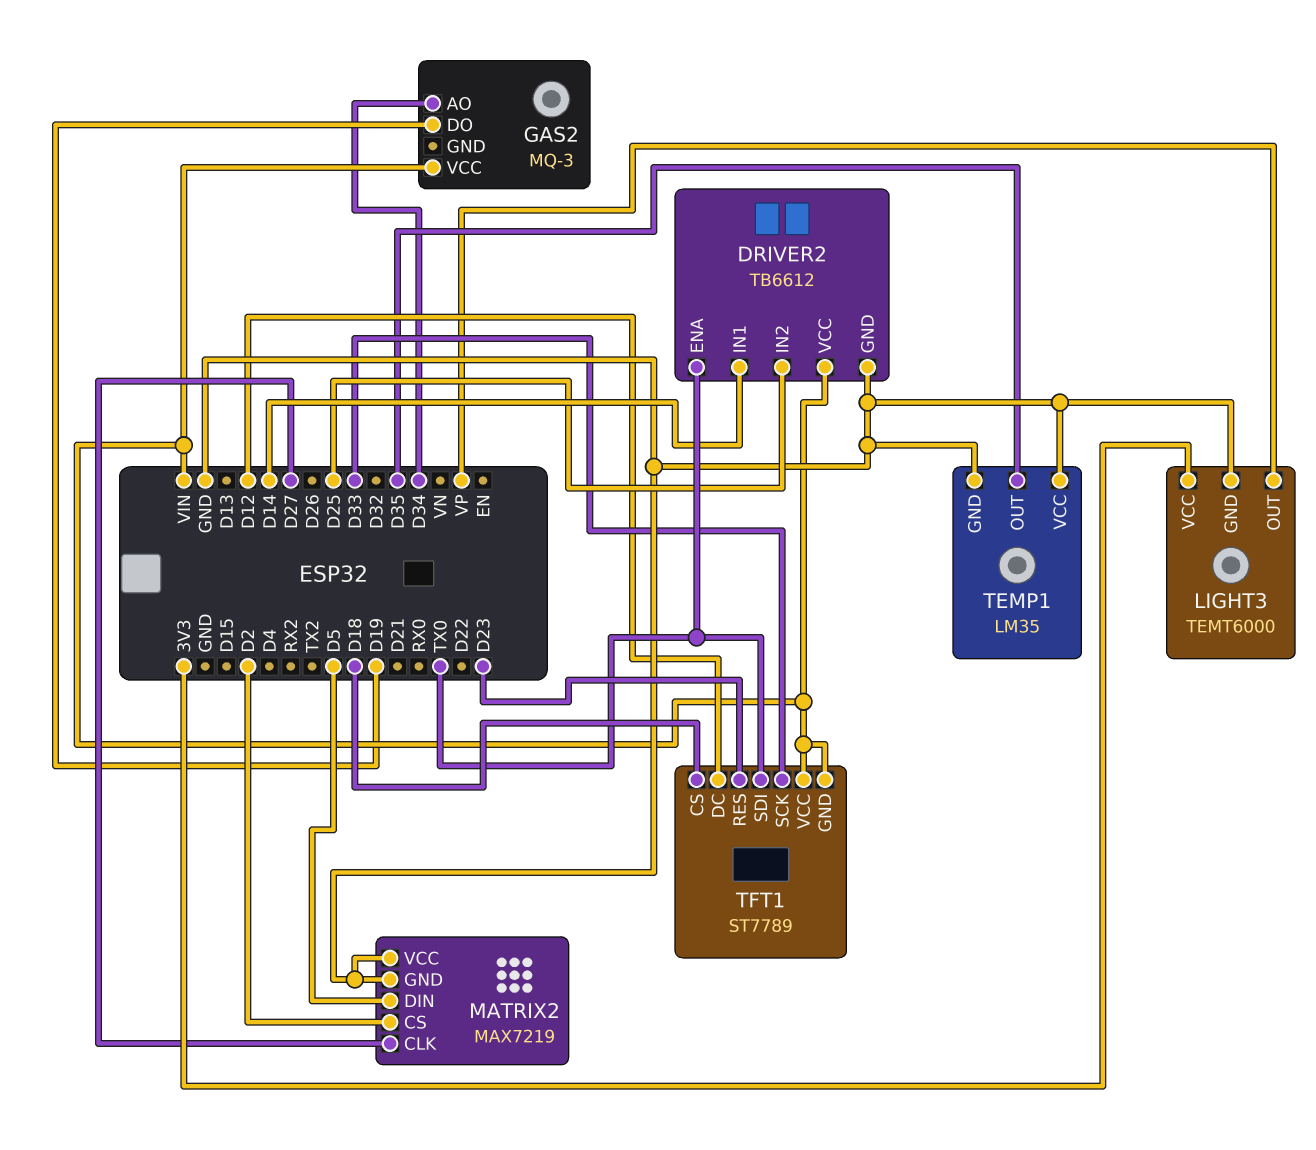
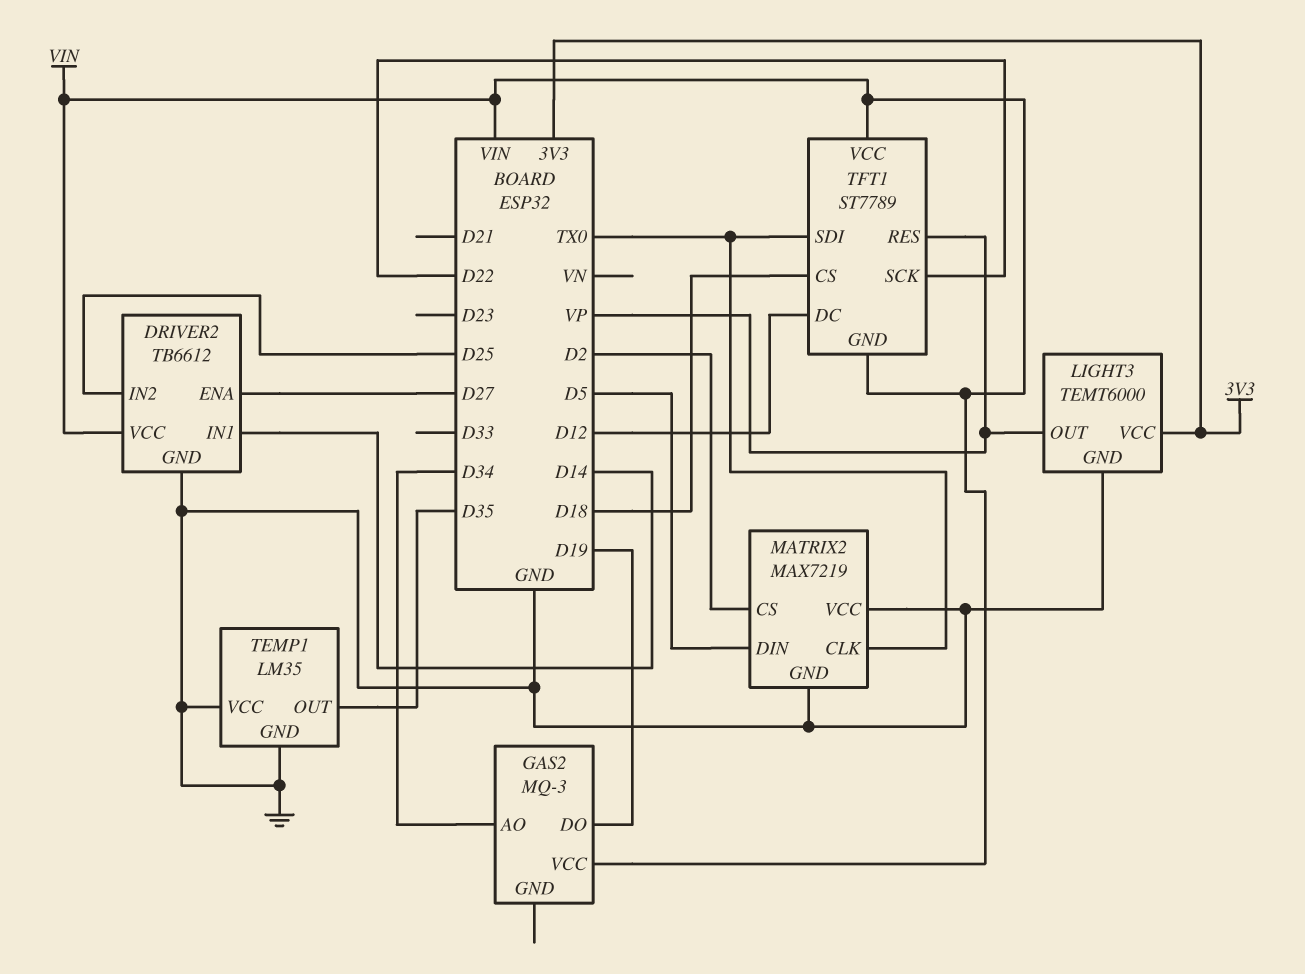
DRIVER2 pin ENA: TX0 -> D27
MATRIX2 pin CLK: D27 -> TX0
TFT1 pin RES: D23 -> VP
TFT1 pin SCK: D33 -> D22

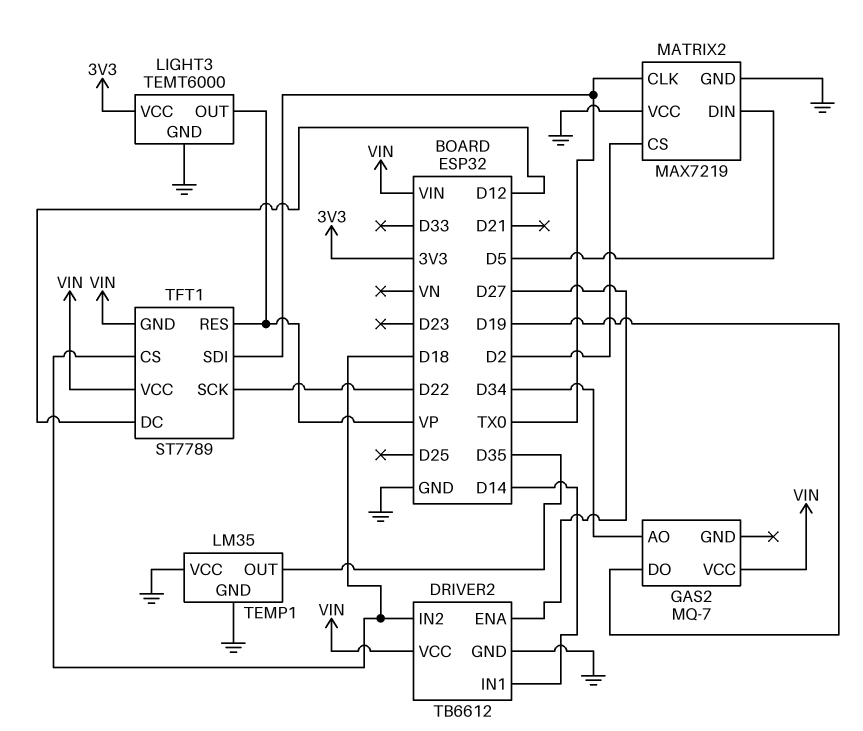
DRIVER2 pin IN2: D25 -> D18
GAS2: MQ-3 -> MQ-7

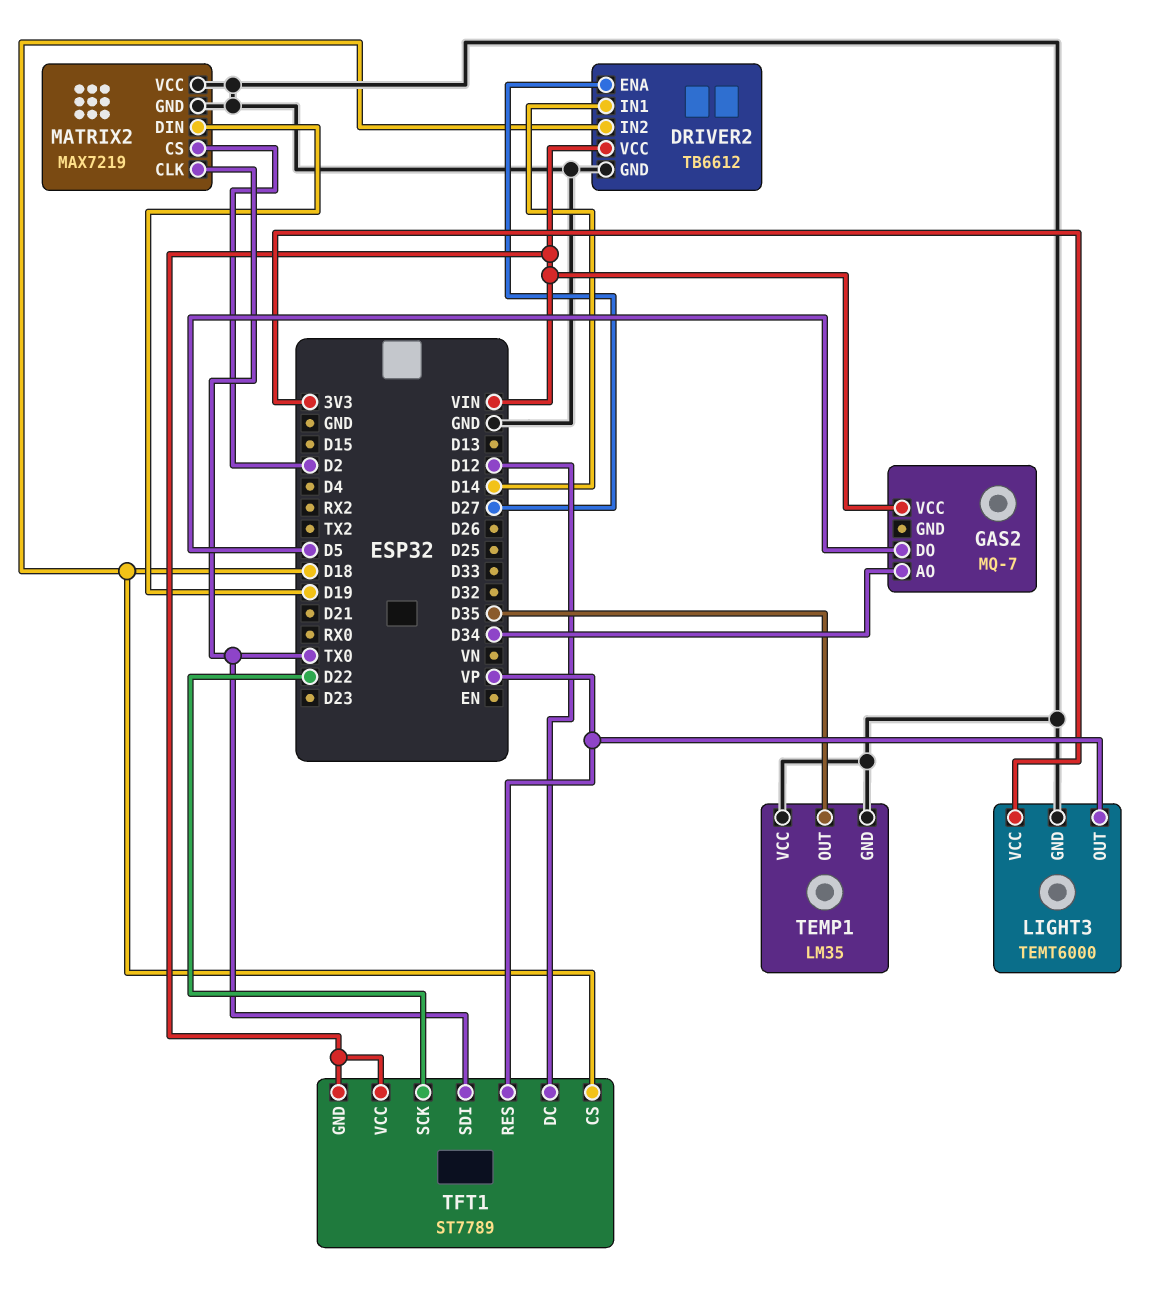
GAS2 pin DO: D19 -> D5
MATRIX2 pin DIN: D5 -> D19

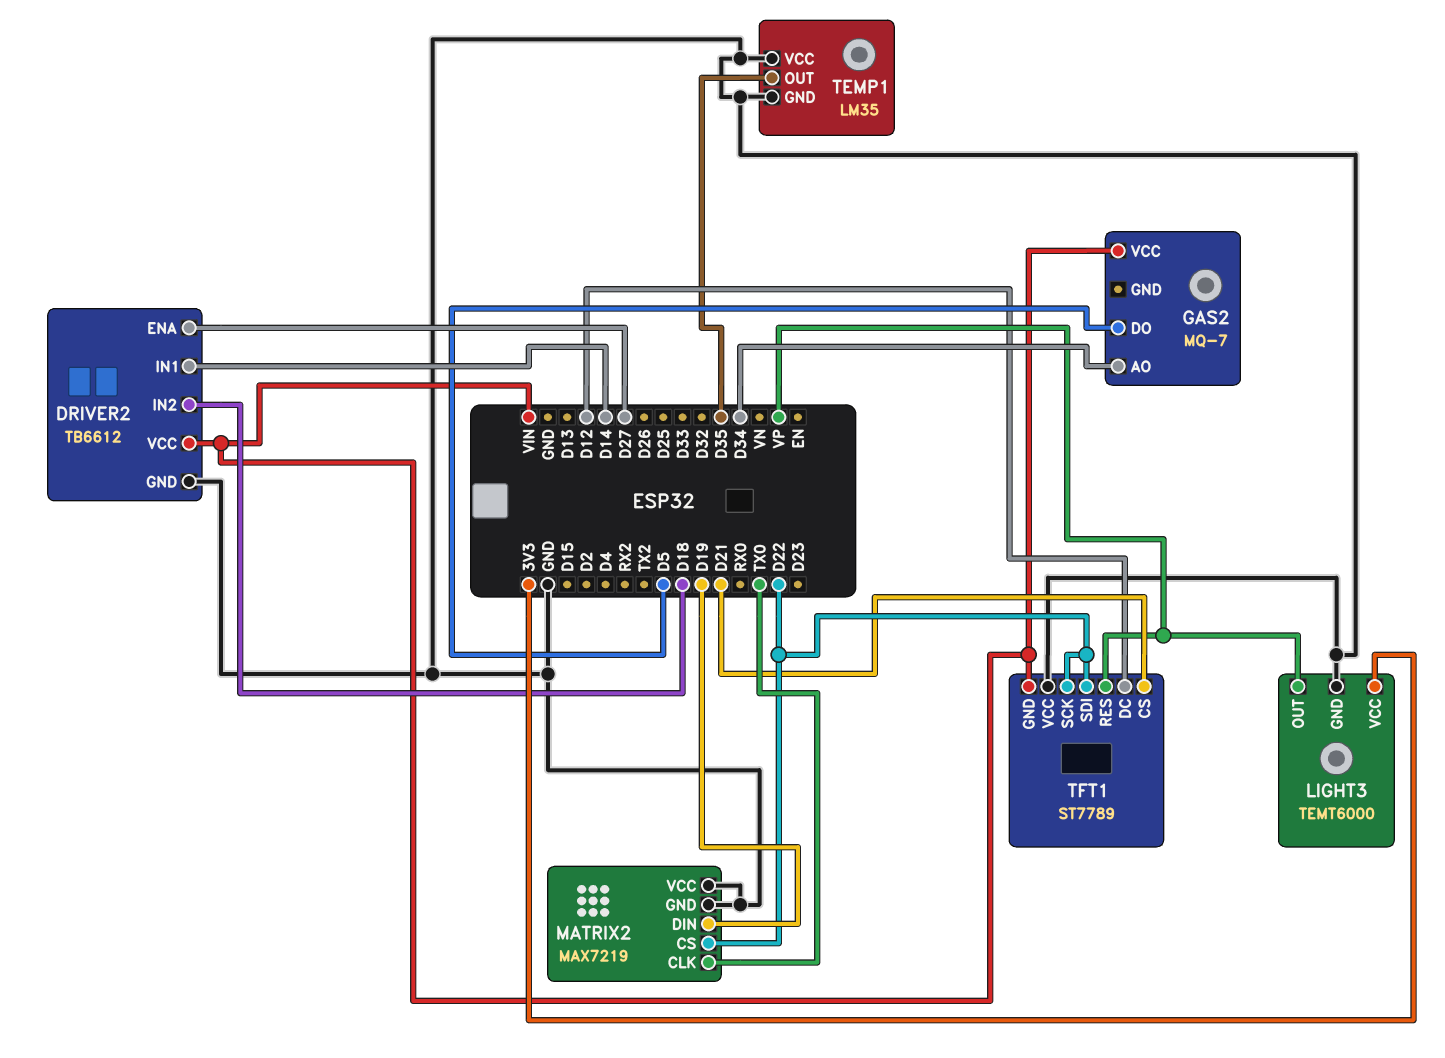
MATRIX2 pin CS: D2 -> D22
TFT1 pin CS: D18 -> D21
TFT1 pin SDI: TX0 -> D22
TFT1 pin VCC: VIN -> GND

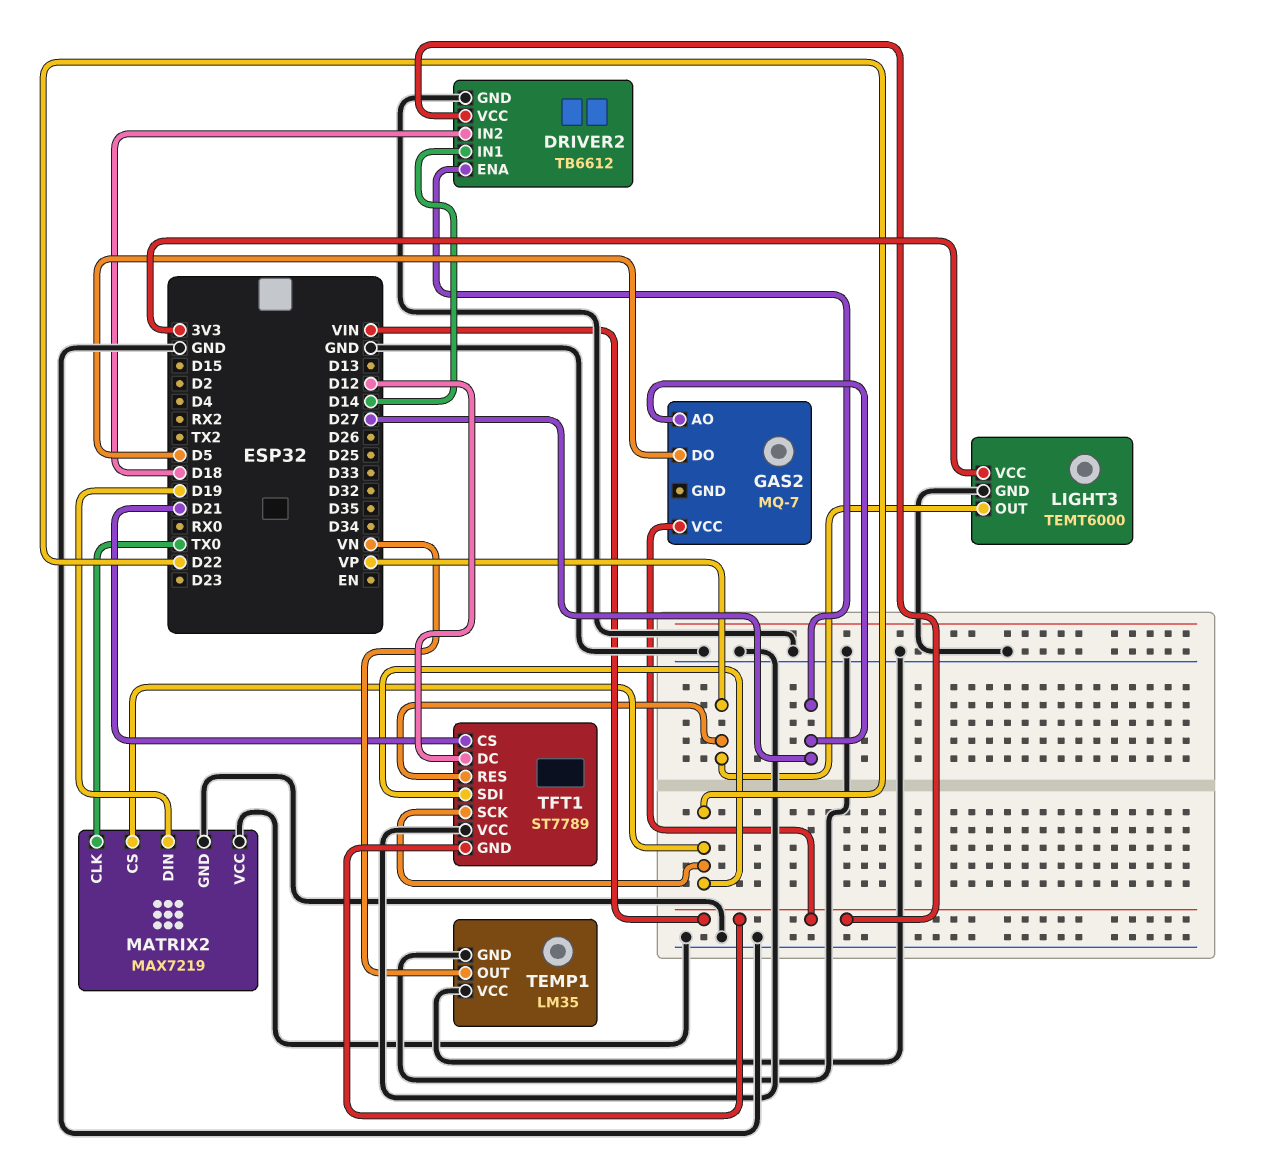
GAS2 pin AO: D34 -> D27
TEMP1 pin OUT: D35 -> VN

